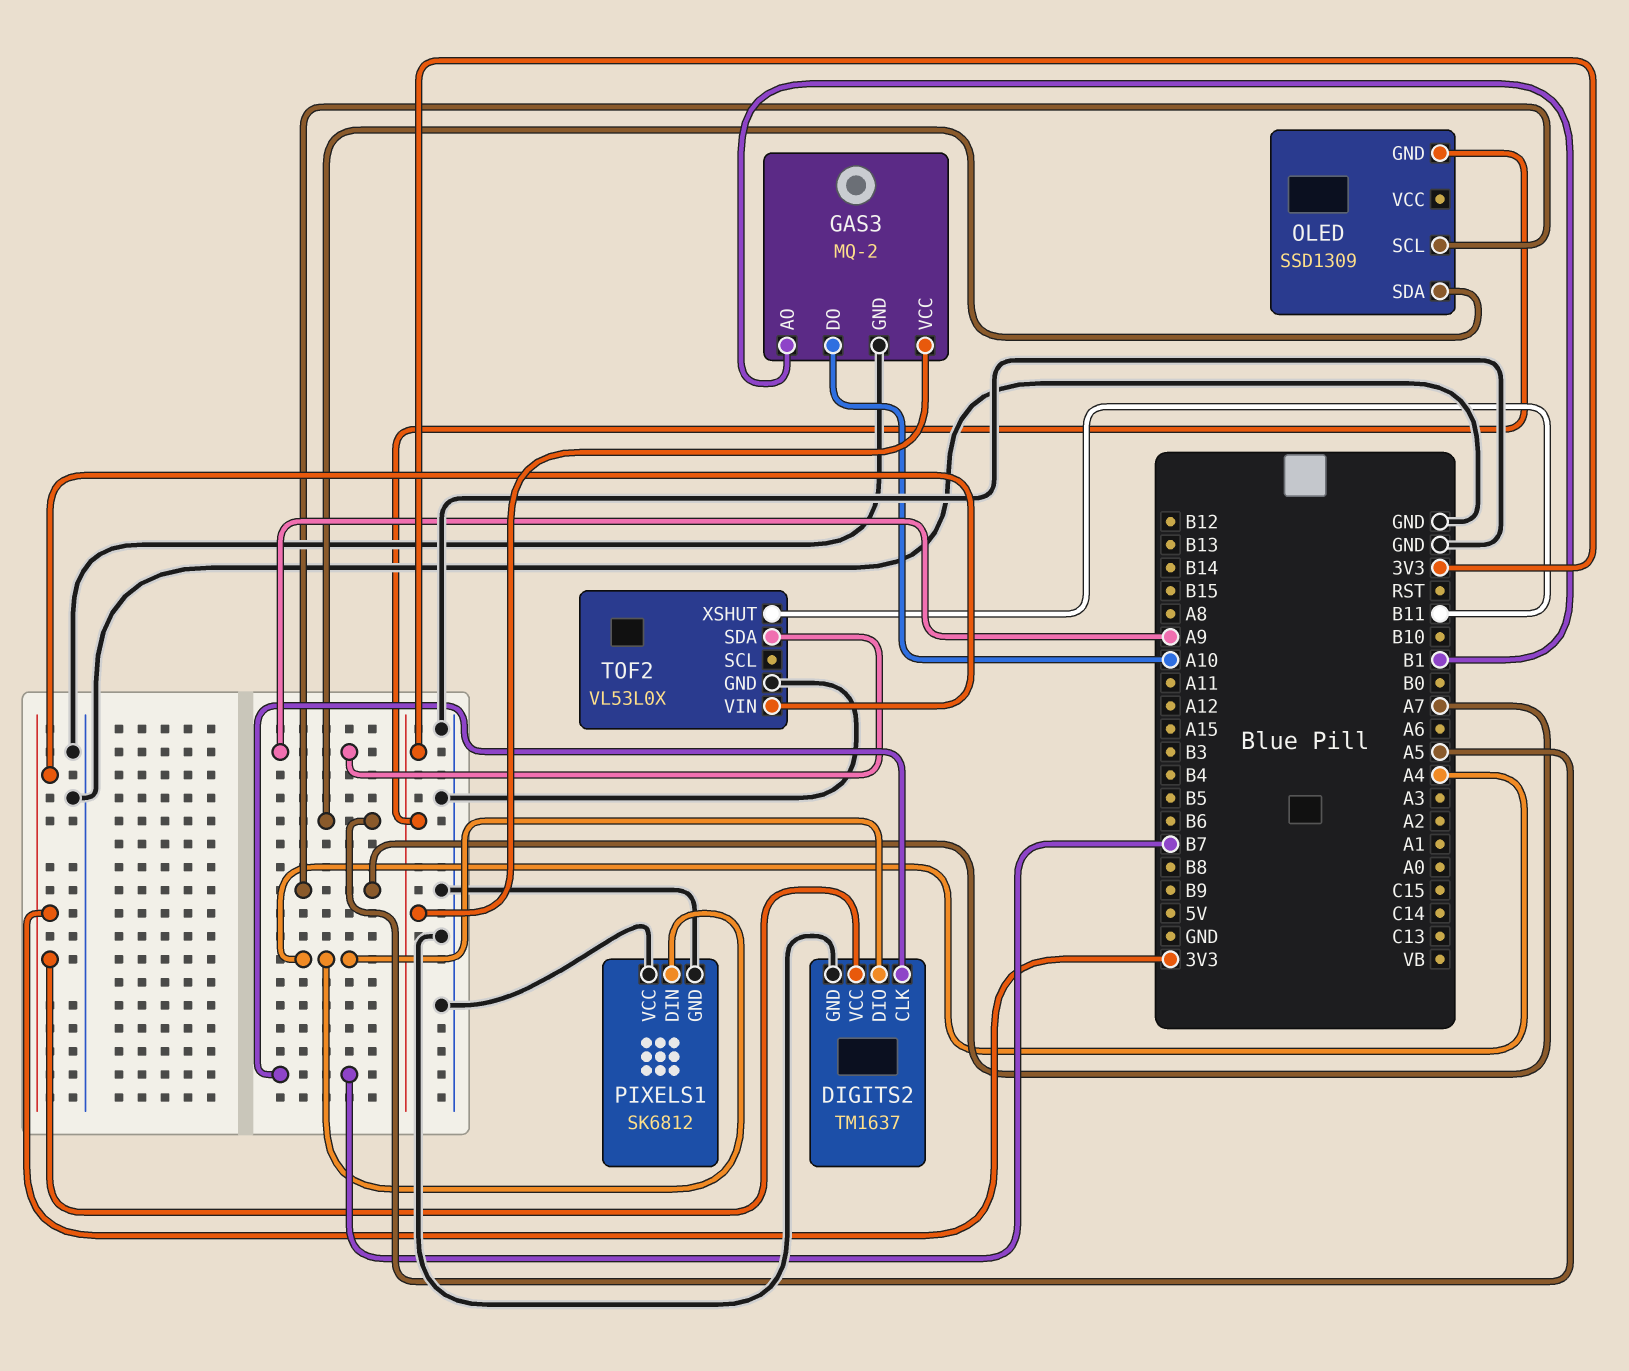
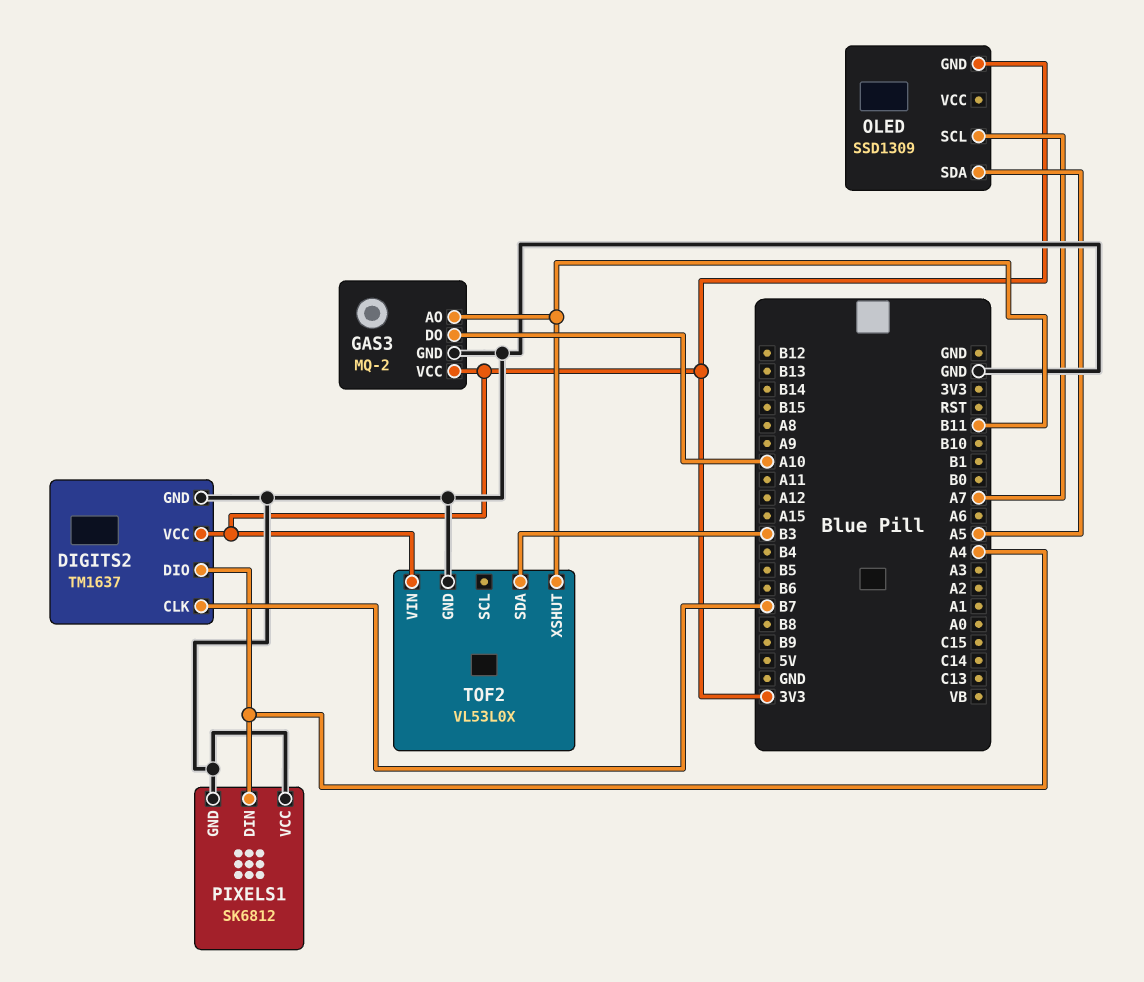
GAS3 pin AO: B1 -> B11
TOF2 pin SDA: A9 -> B3

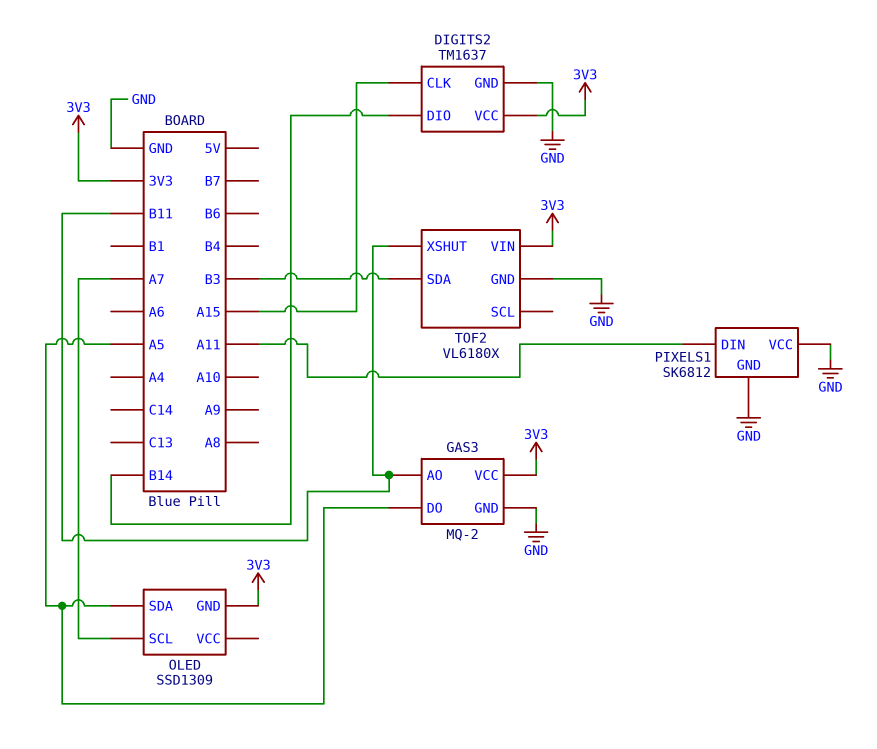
DIGITS2 pin CLK: B7 -> A15
DIGITS2 pin DIO: A4 -> B14
GAS3 pin DO: A10 -> A5
PIXELS1 pin DIN: A4 -> A11
TOF2: VL53L0X -> VL6180X

